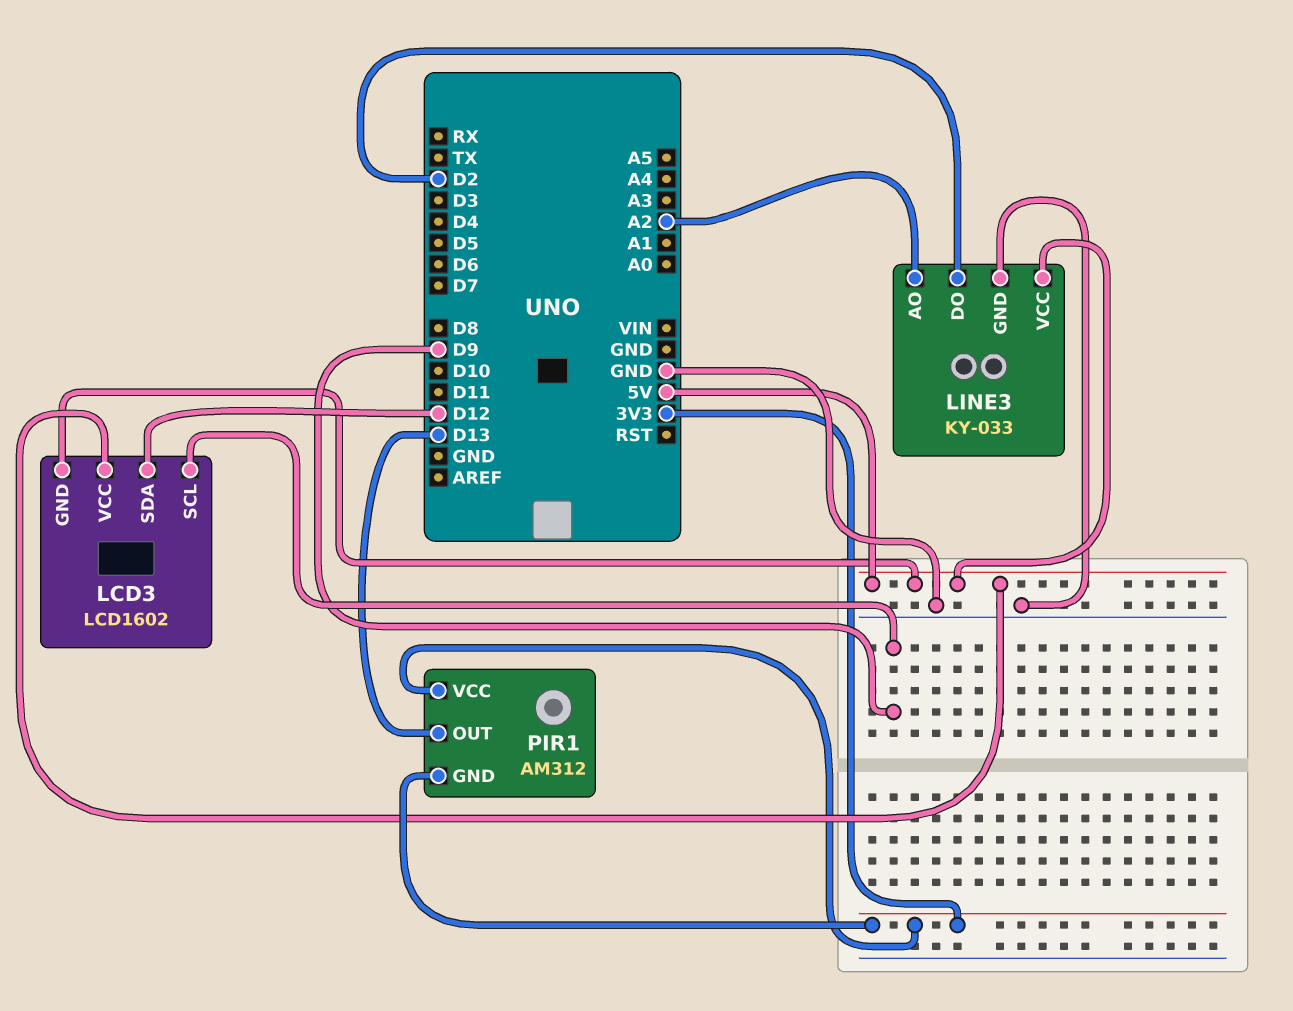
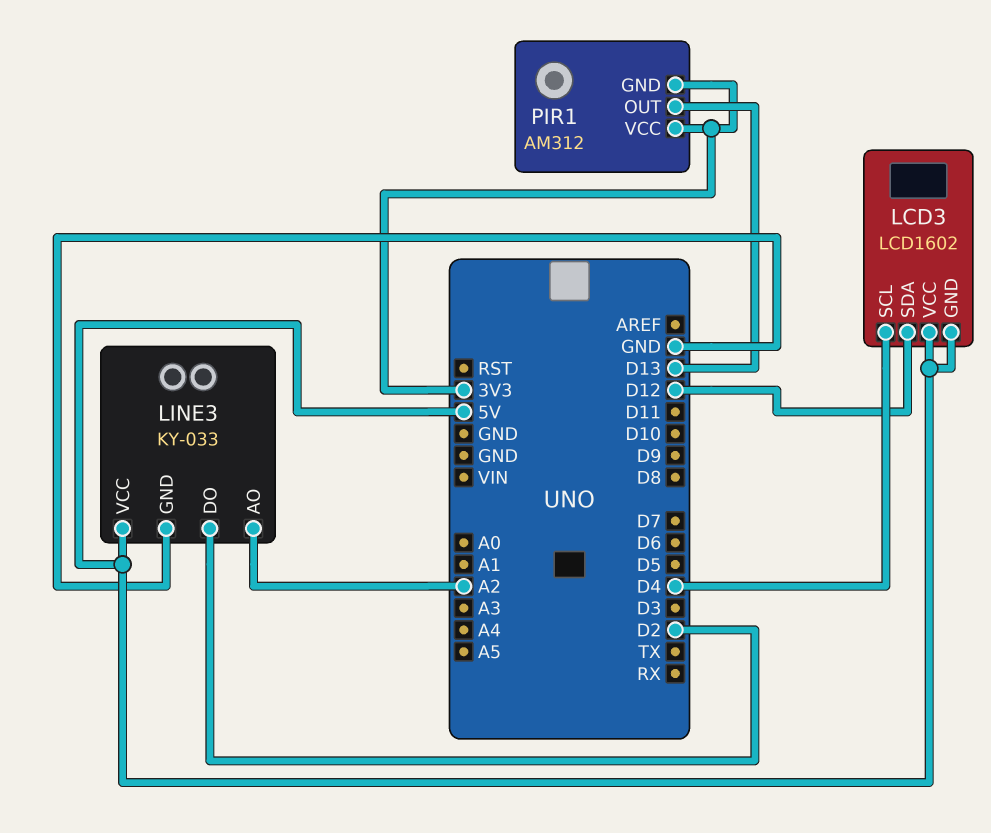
LCD3 pin SCL: D9 -> D4

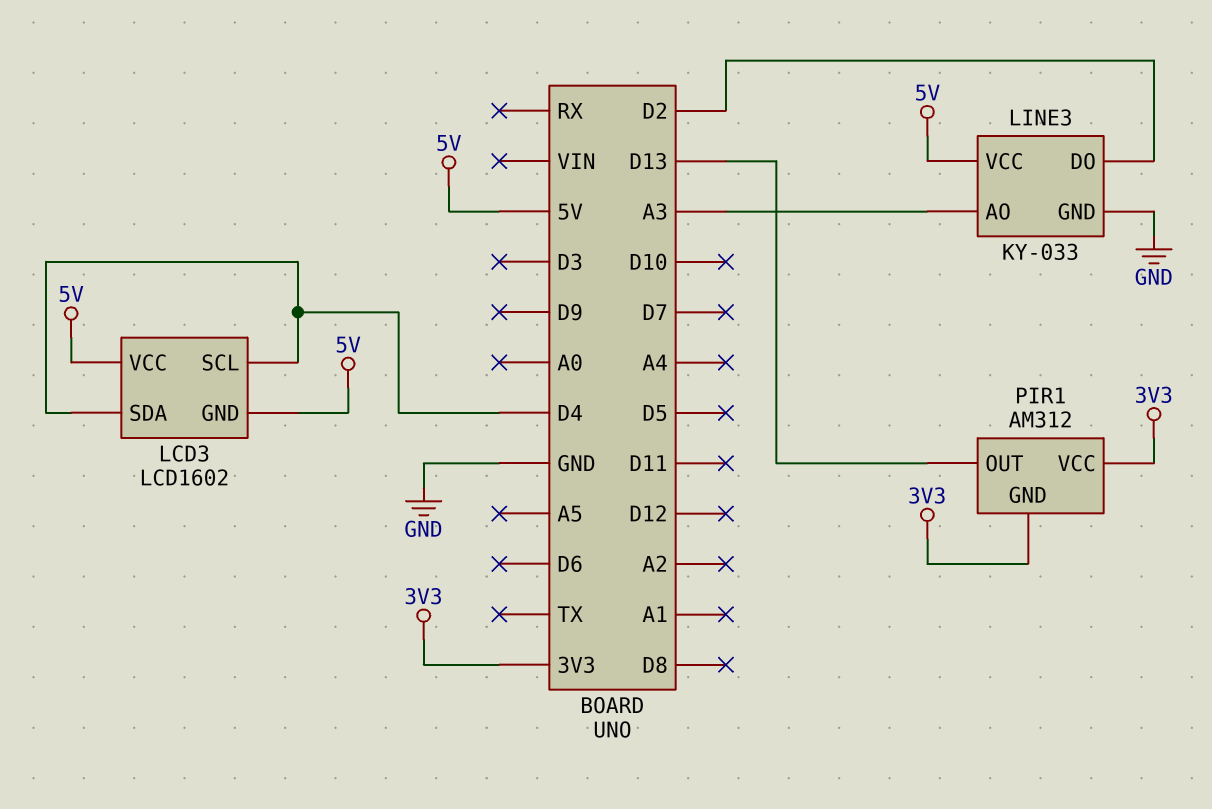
LCD3 pin SDA: D12 -> D4
LINE3 pin AO: A2 -> A3

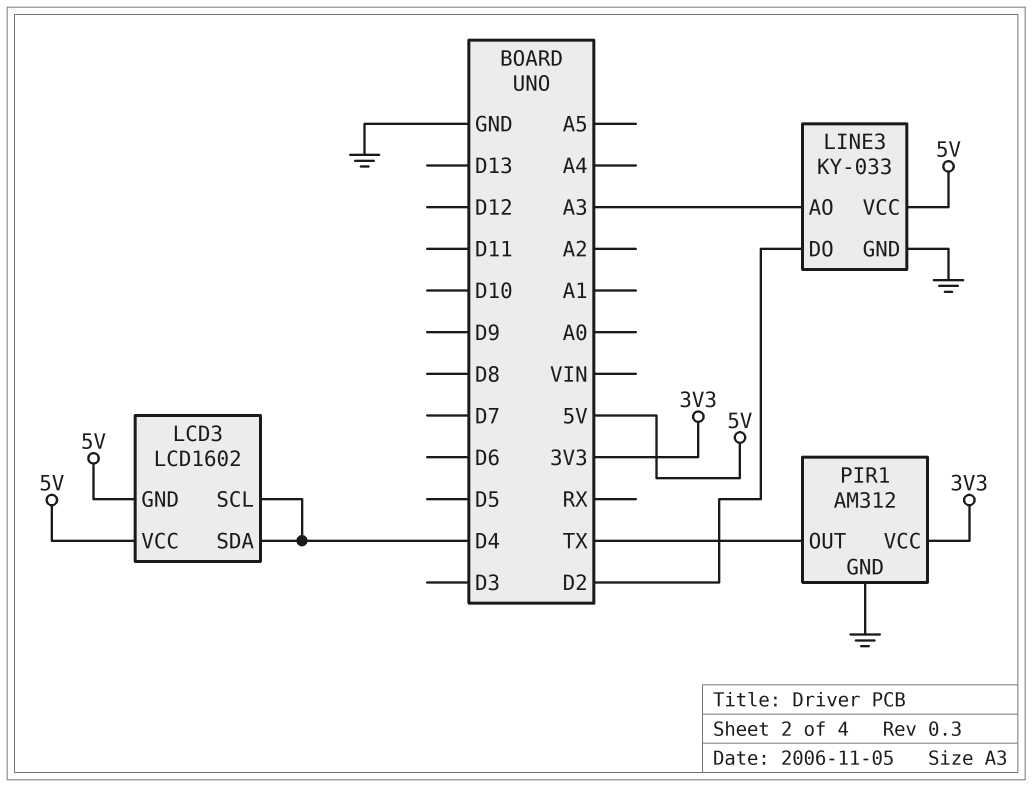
PIR1 pin GND: 3V3 -> GND
PIR1 pin OUT: D13 -> TX

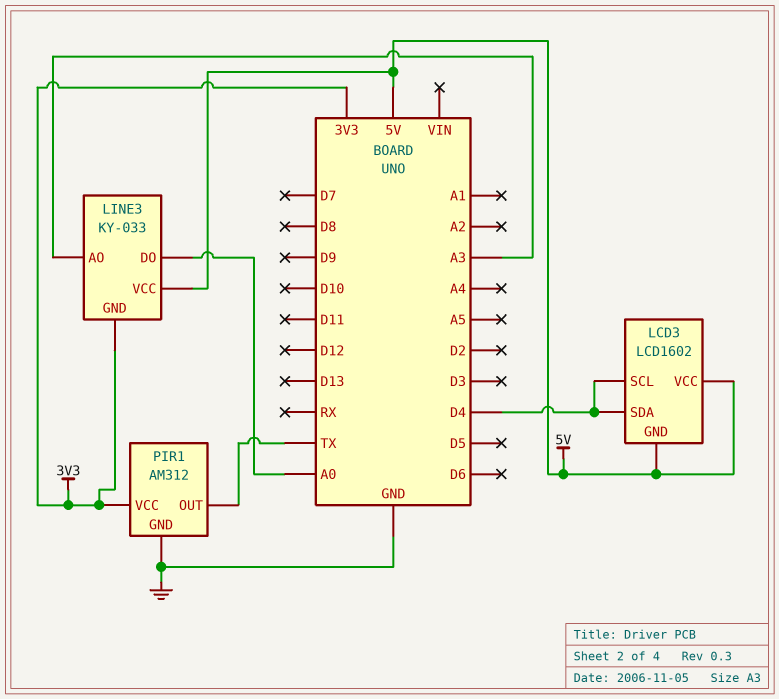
LINE3 pin DO: D2 -> A0
LINE3 pin GND: GND -> 3V3

